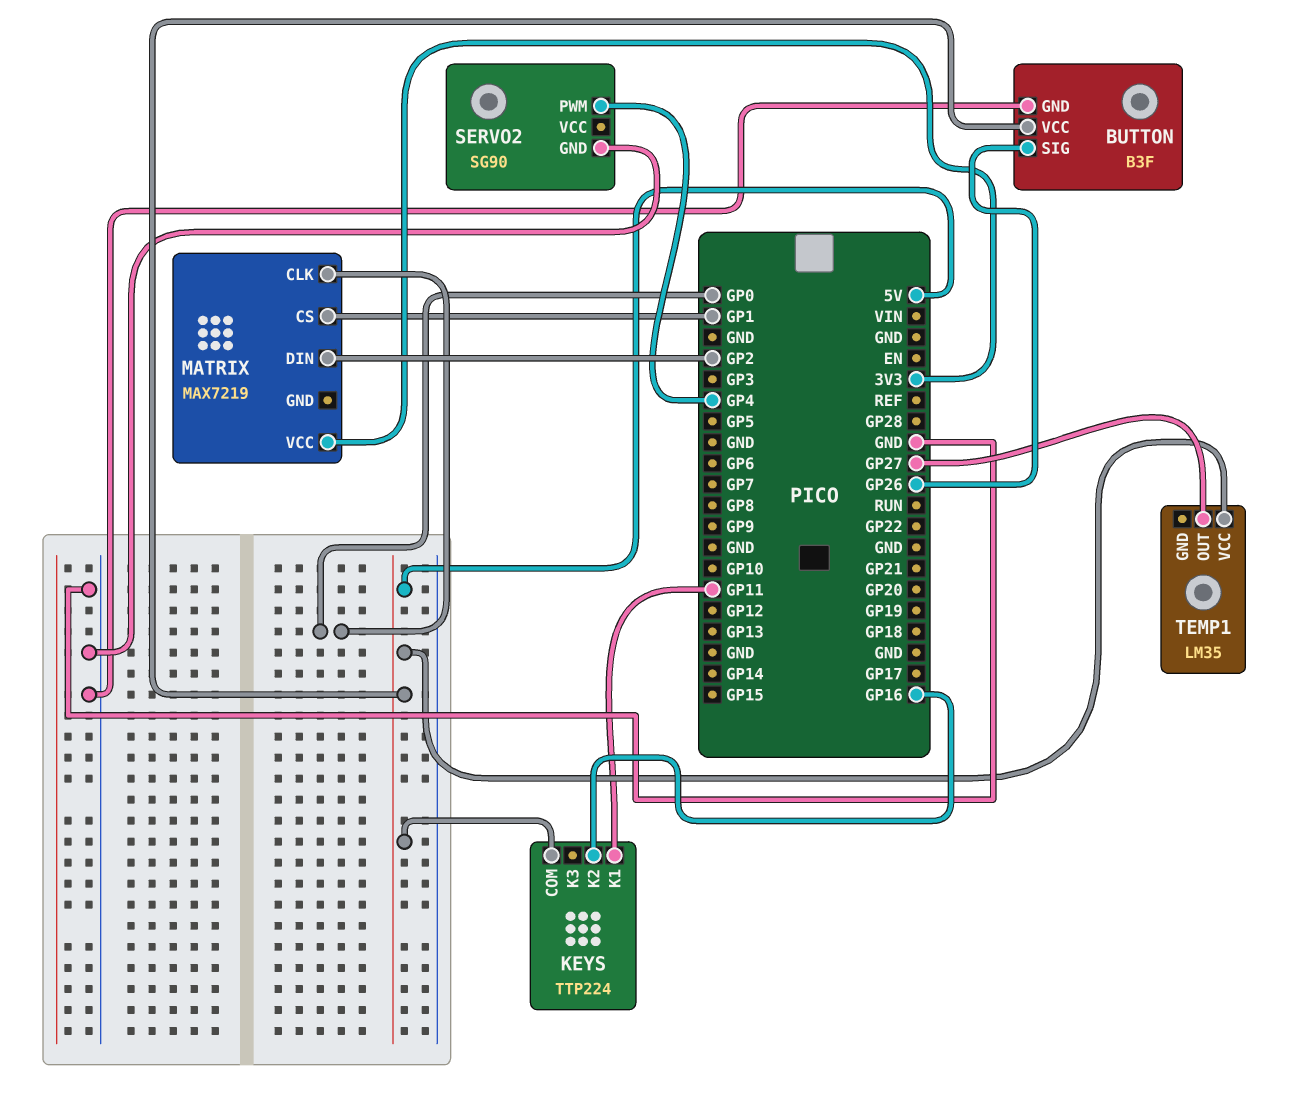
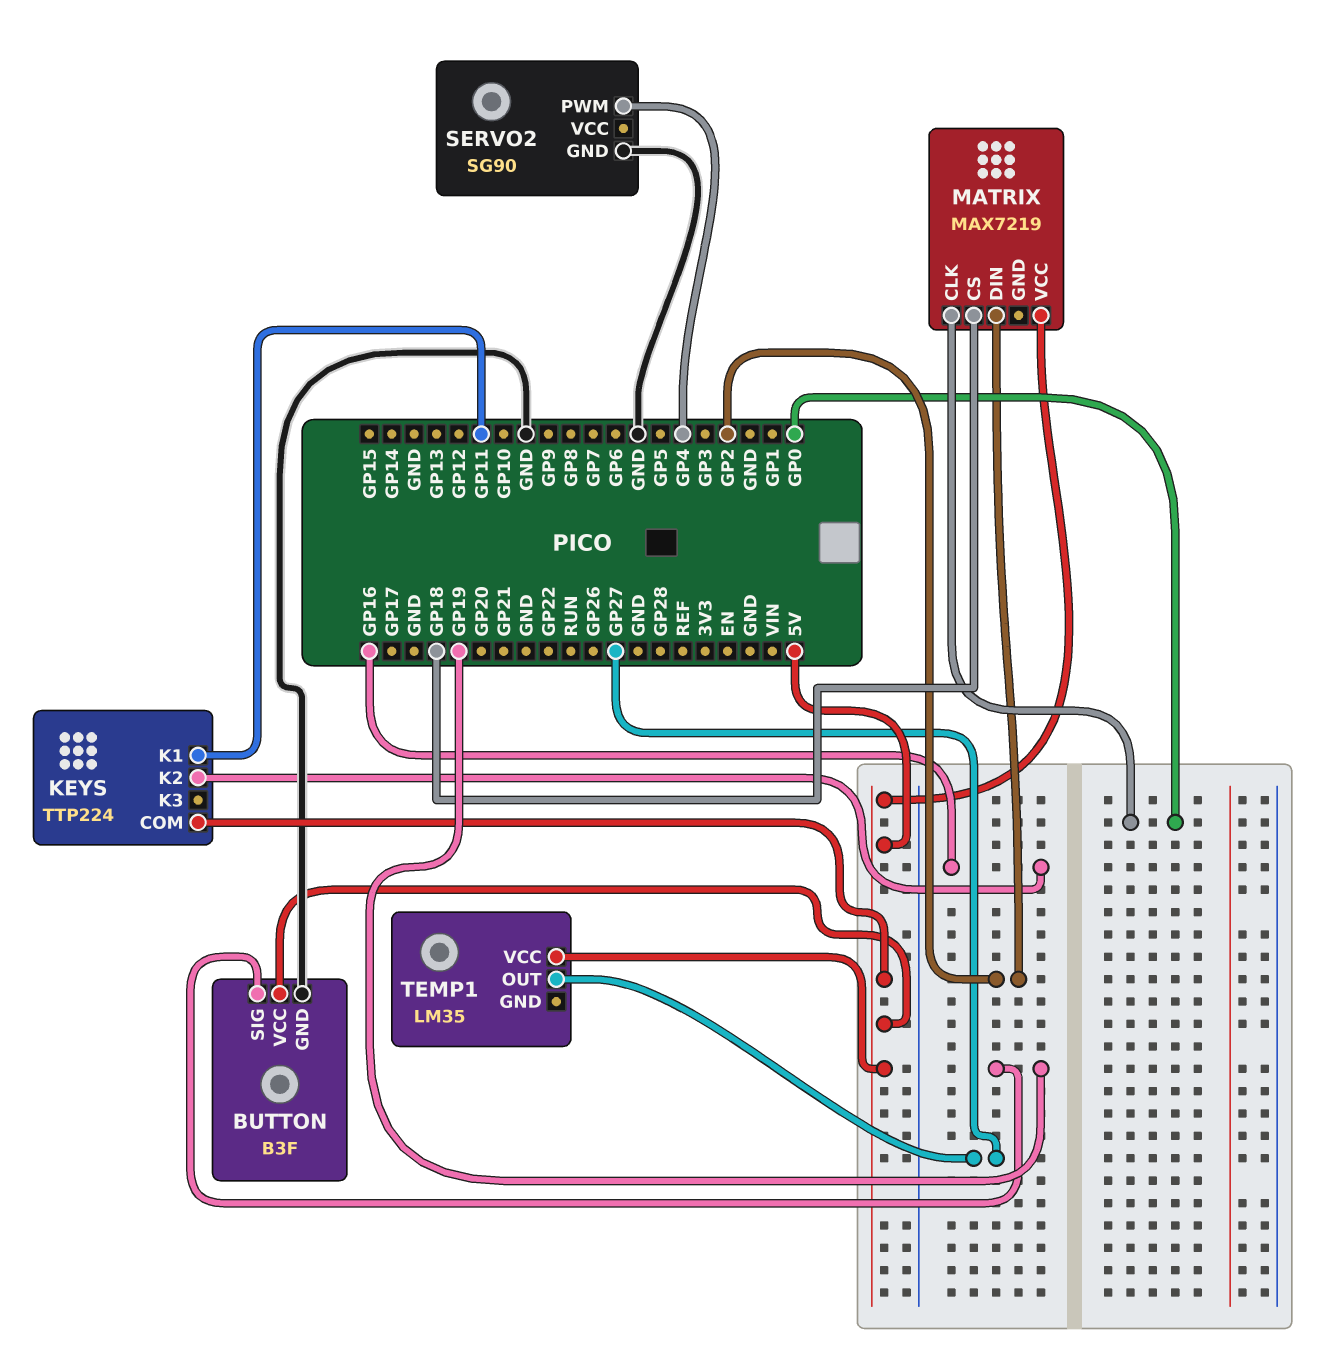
BUTTON pin SIG: GP26 -> GP19
MATRIX pin CS: GP1 -> GP18
MATRIX pin VCC: 3V3 -> 5V

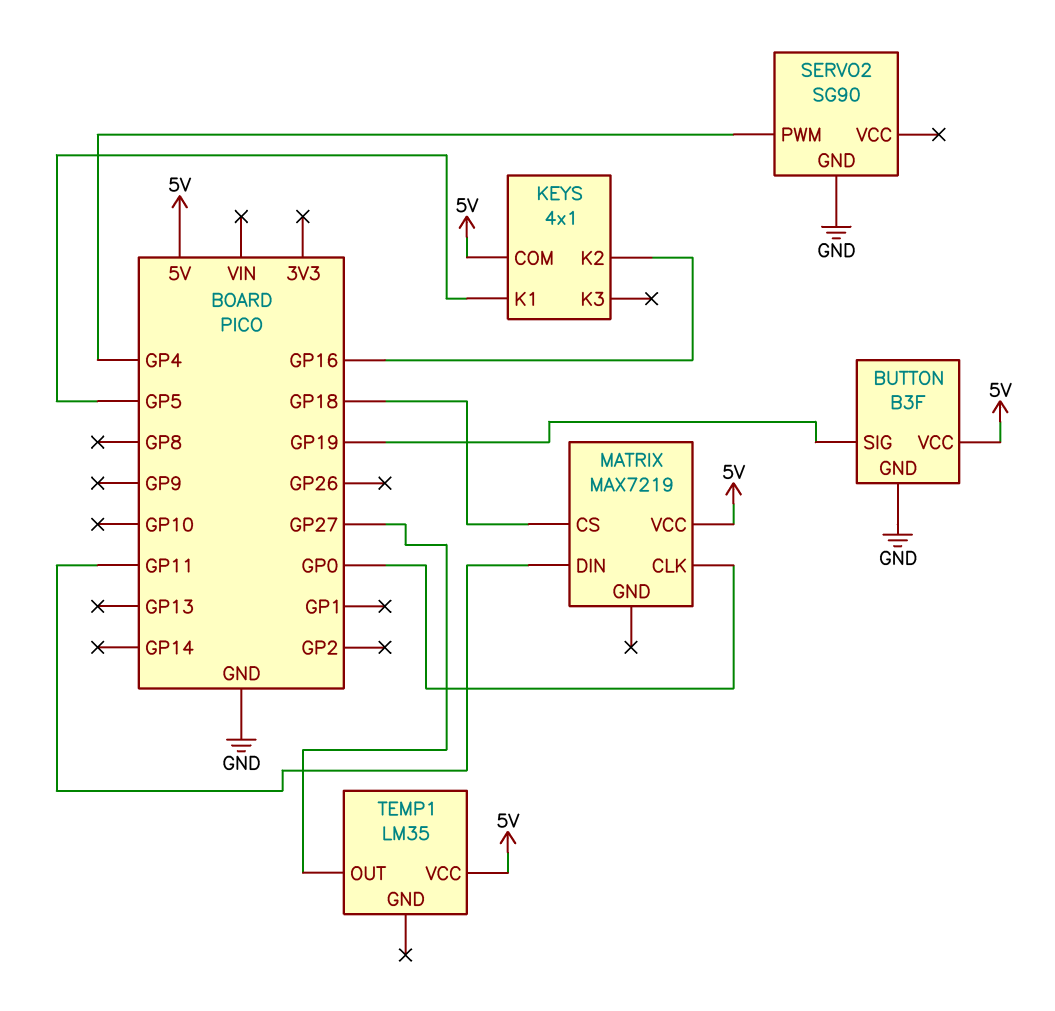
KEYS: TTP224 -> 4x1
KEYS pin K1: GP11 -> GP5
MATRIX pin DIN: GP2 -> GP11

